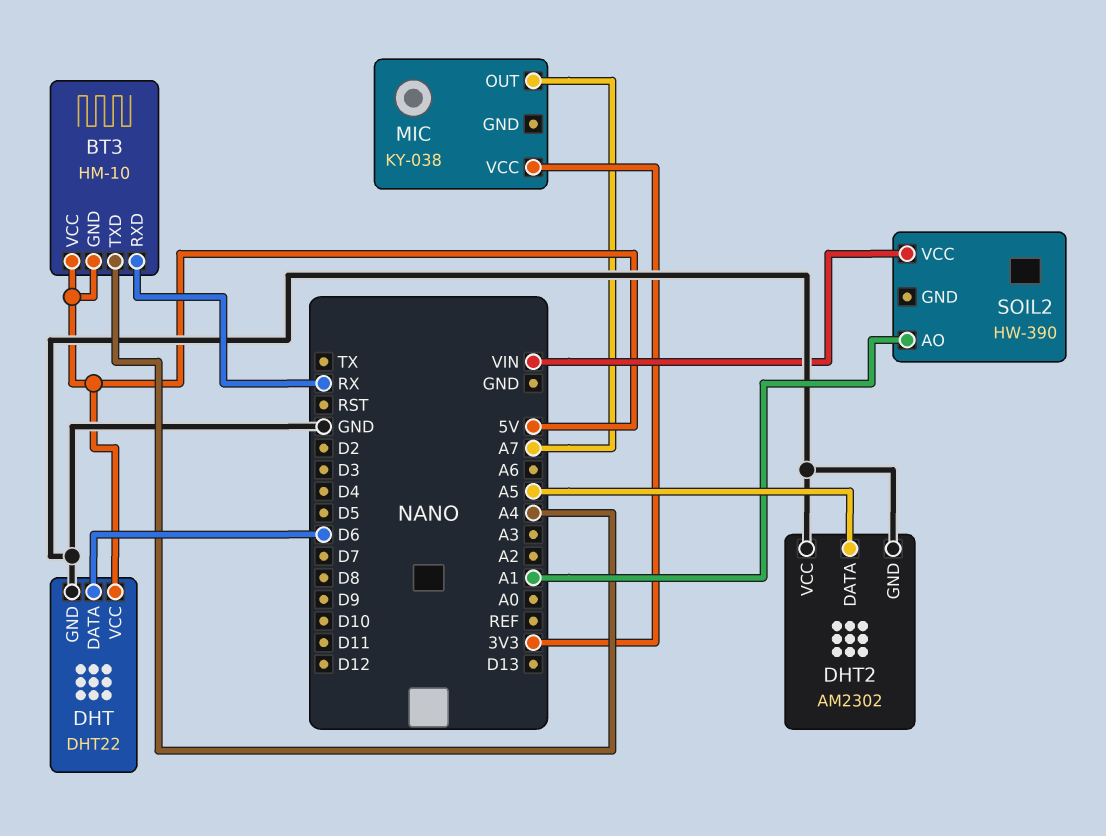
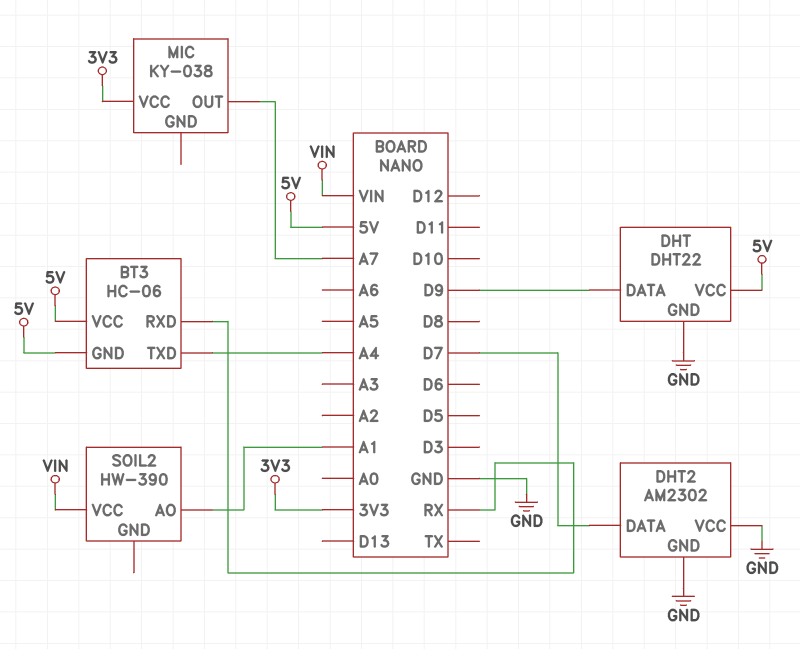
BT3: HM-10 -> HC-06
DHT pin DATA: D6 -> D9
DHT2 pin DATA: A5 -> D7

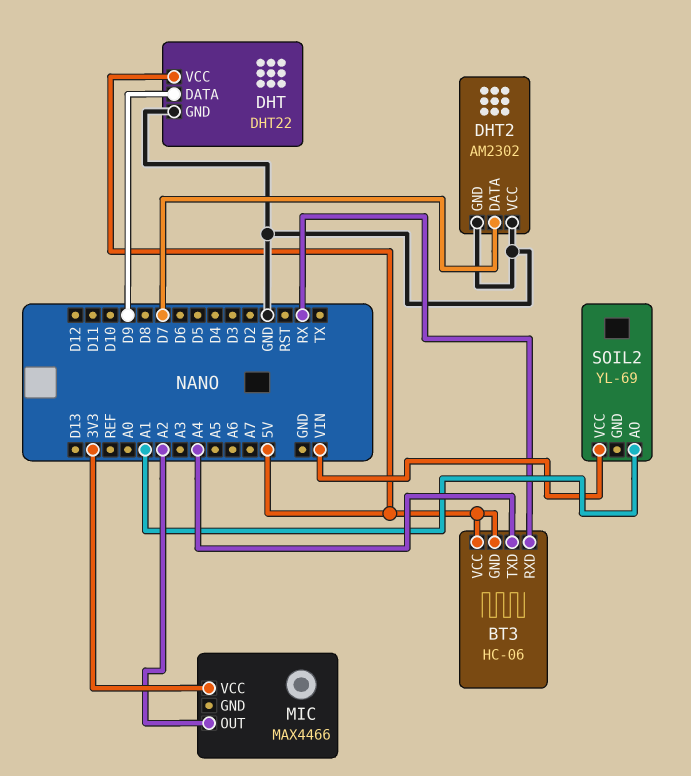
MIC: KY-038 -> MAX4466
MIC pin OUT: A7 -> A2
SOIL2: HW-390 -> YL-69

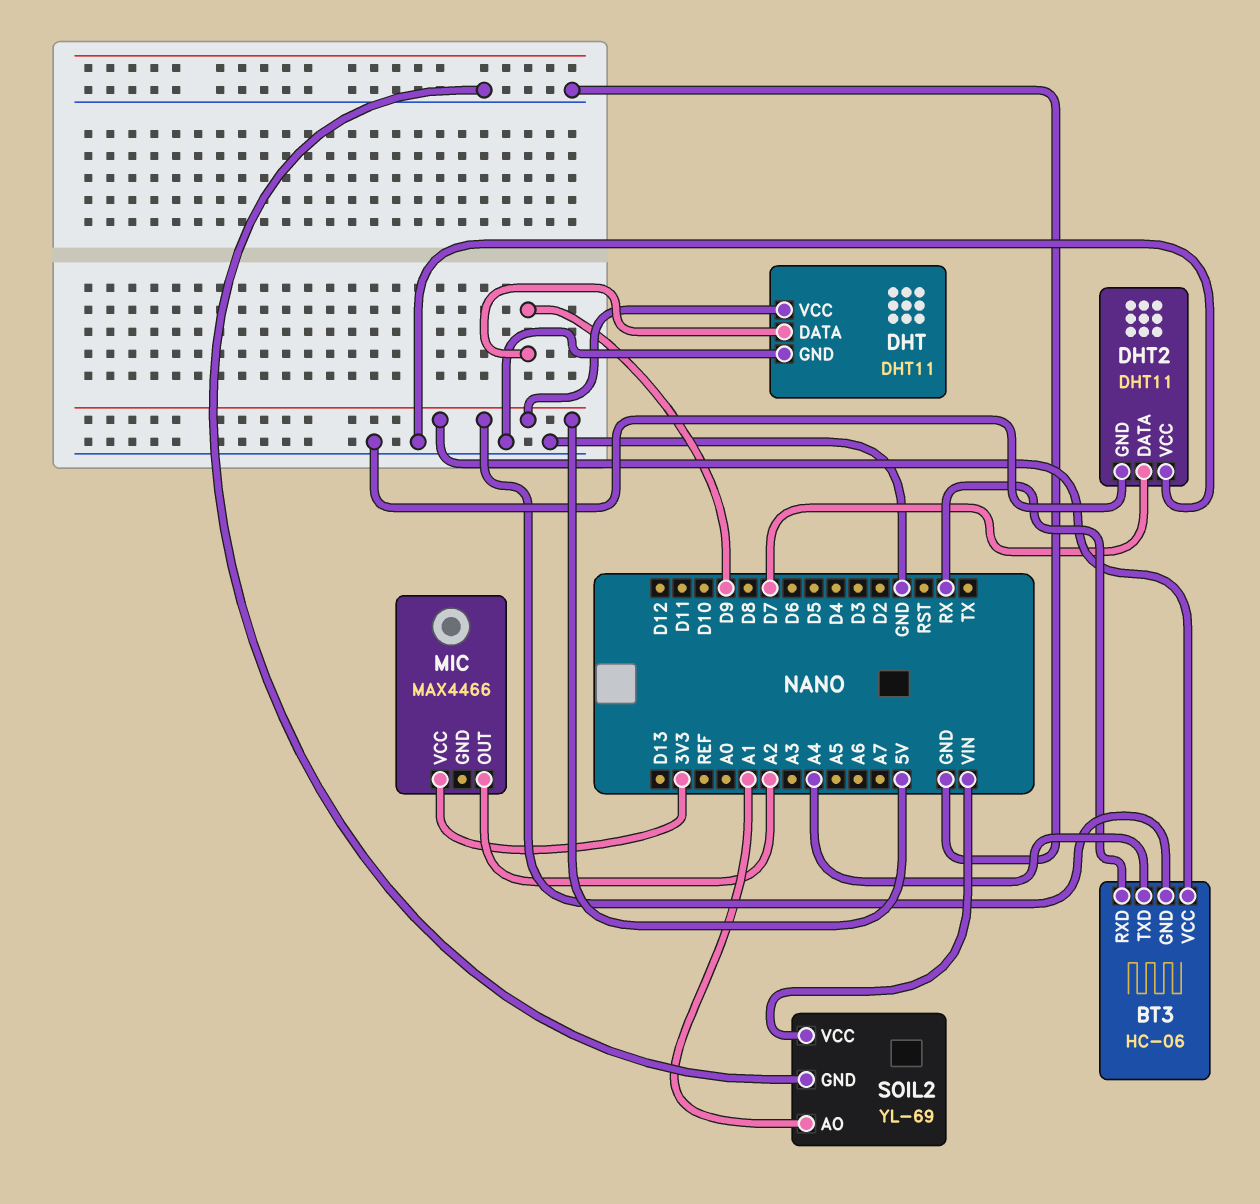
DHT: DHT22 -> DHT11
DHT2: AM2302 -> DHT11
SOIL2 pin GND: none -> GND

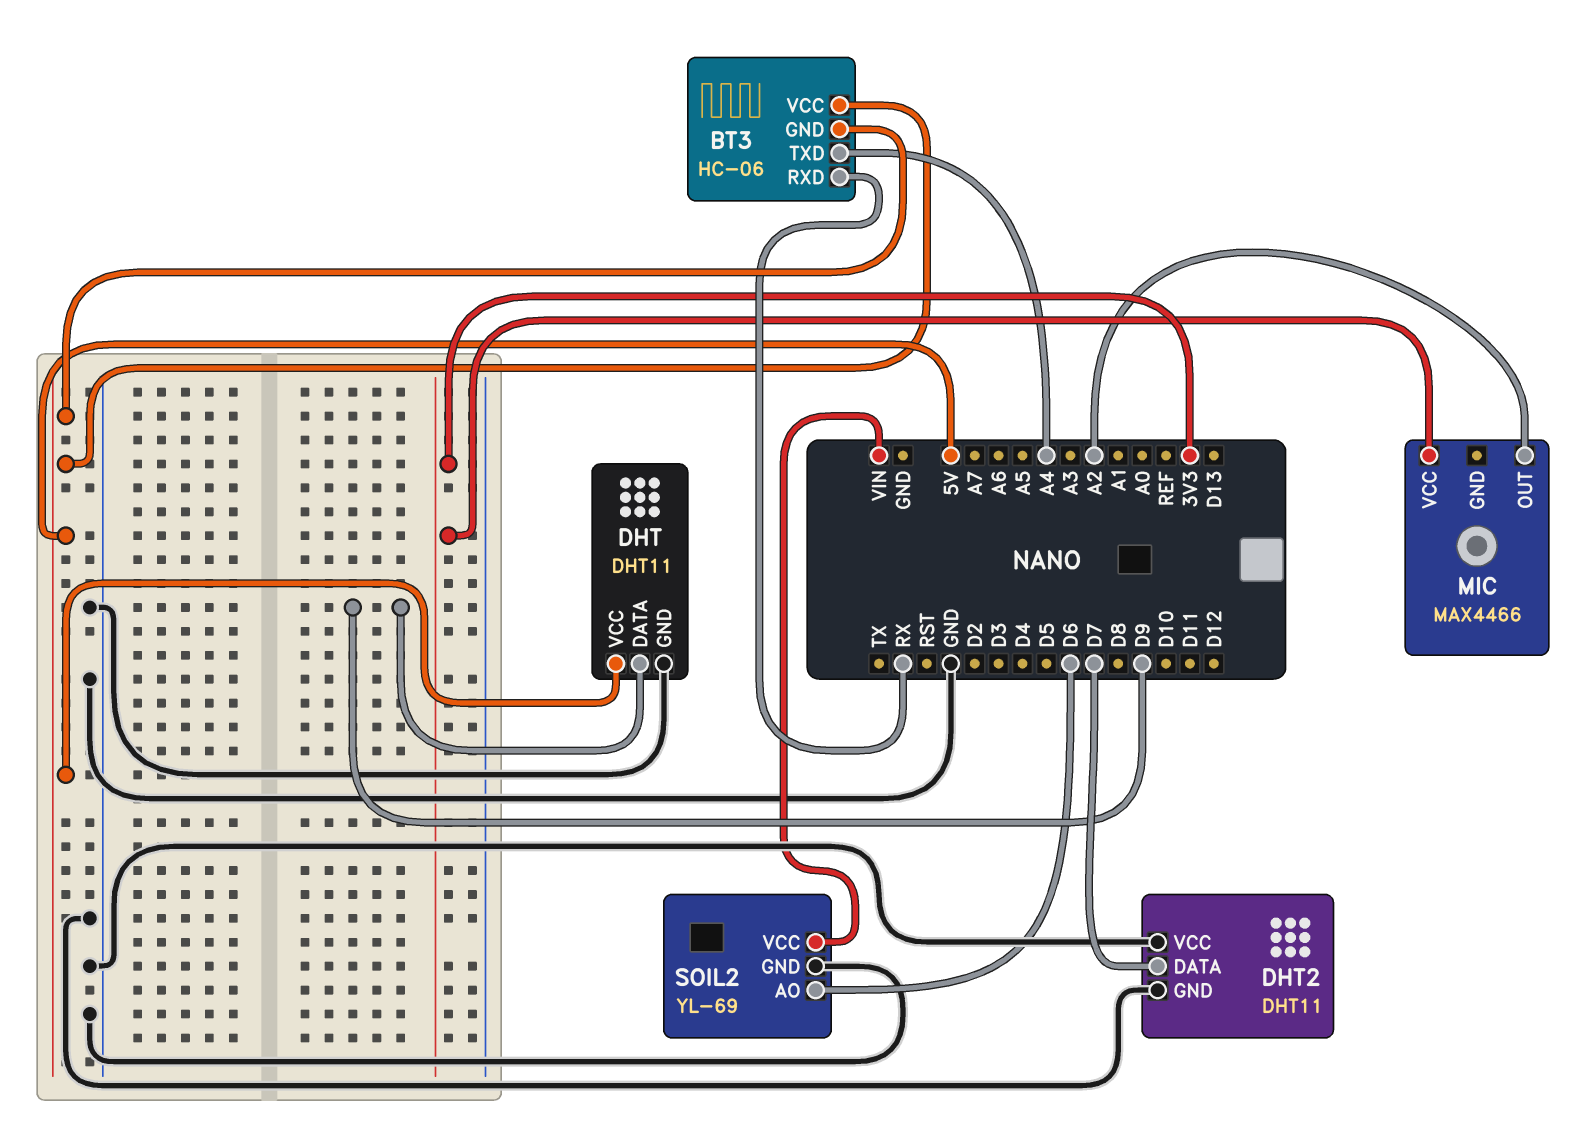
SOIL2 pin AO: A1 -> D6

